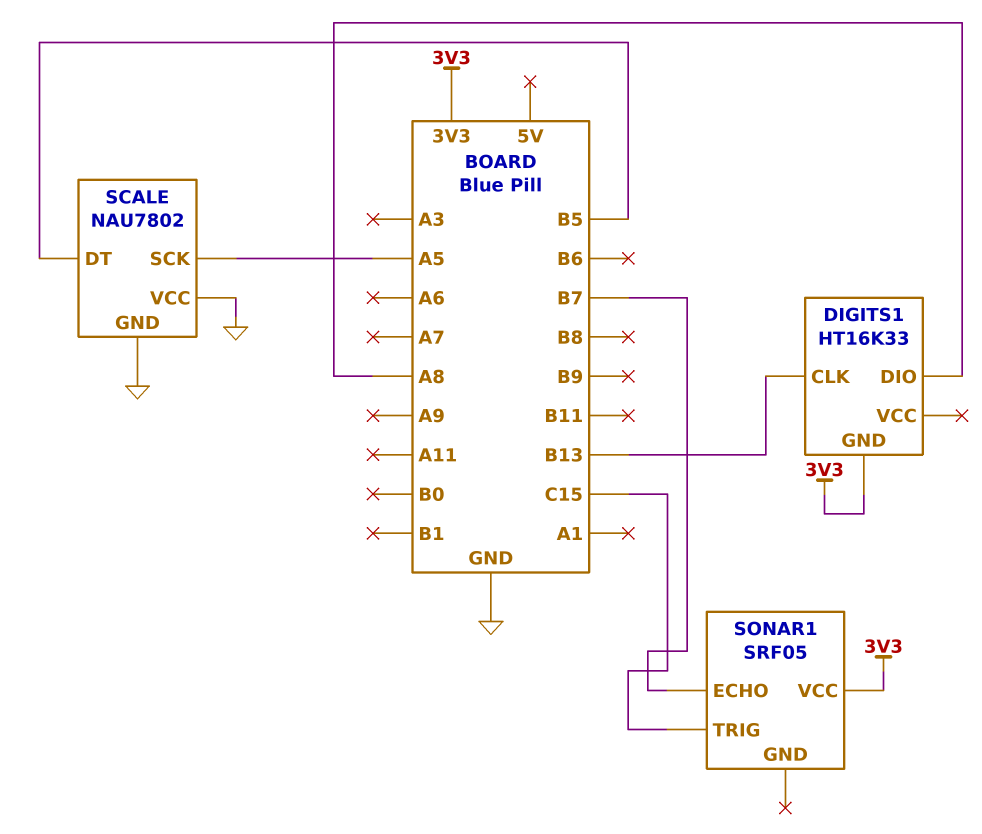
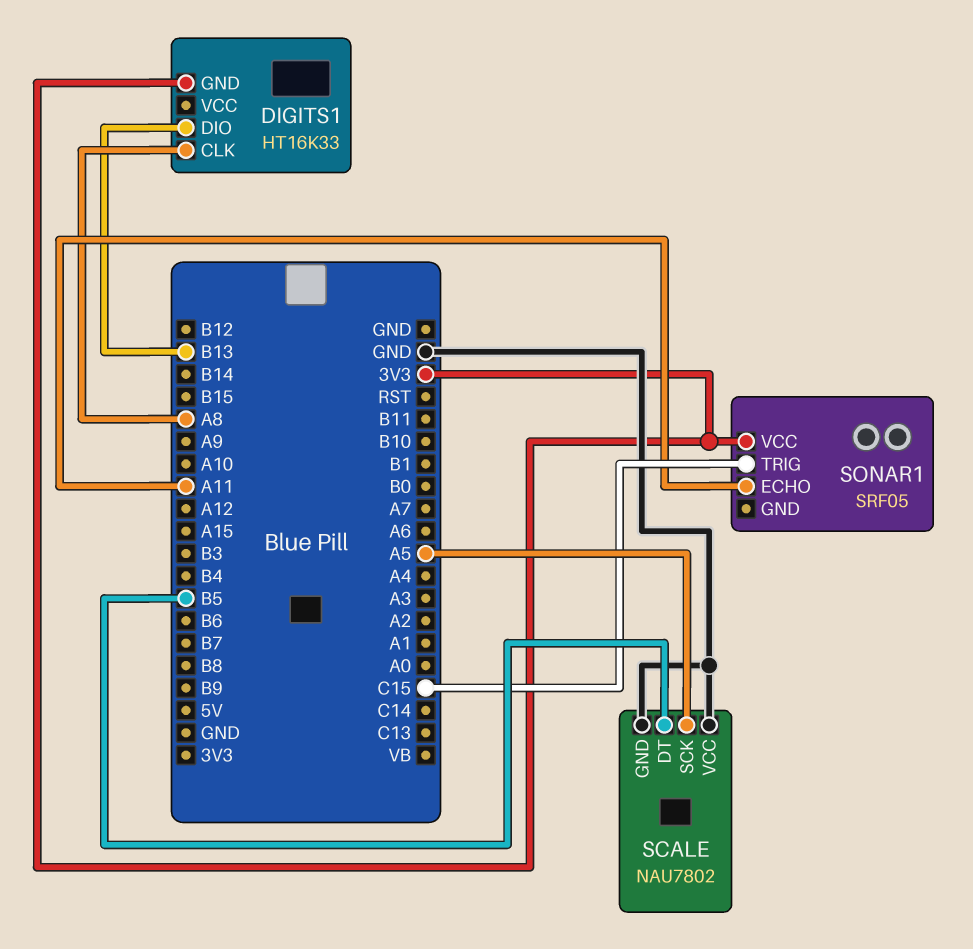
DIGITS1 pin CLK: B13 -> A8
DIGITS1 pin DIO: A8 -> B13
SONAR1 pin ECHO: B7 -> A11

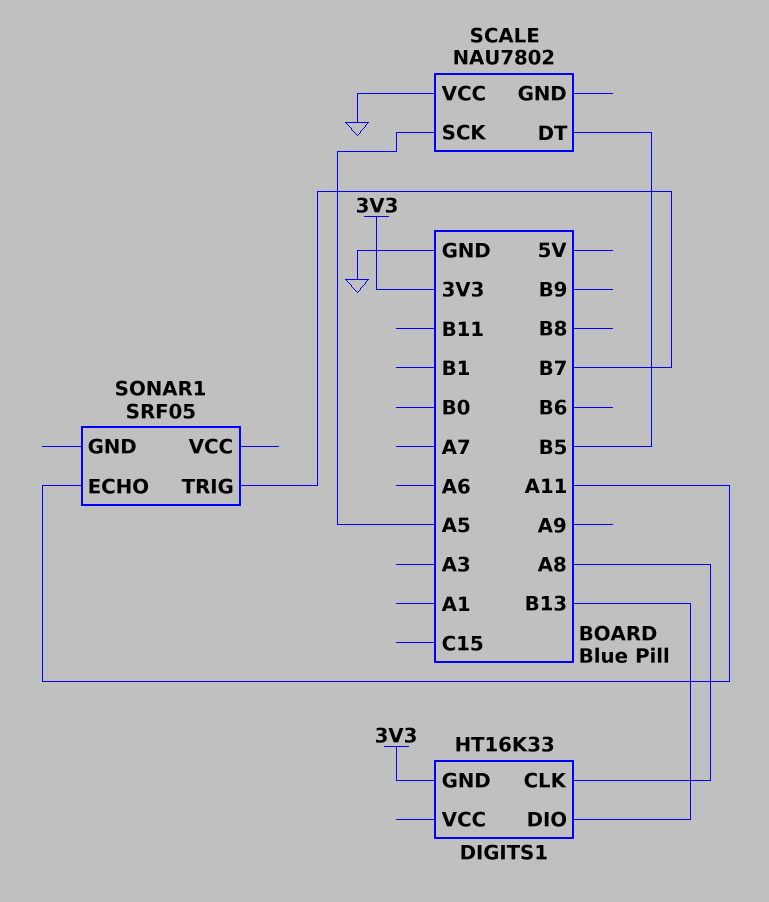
SCALE pin GND: GND -> none
SONAR1 pin TRIG: C15 -> B7
SONAR1 pin VCC: 3V3 -> none

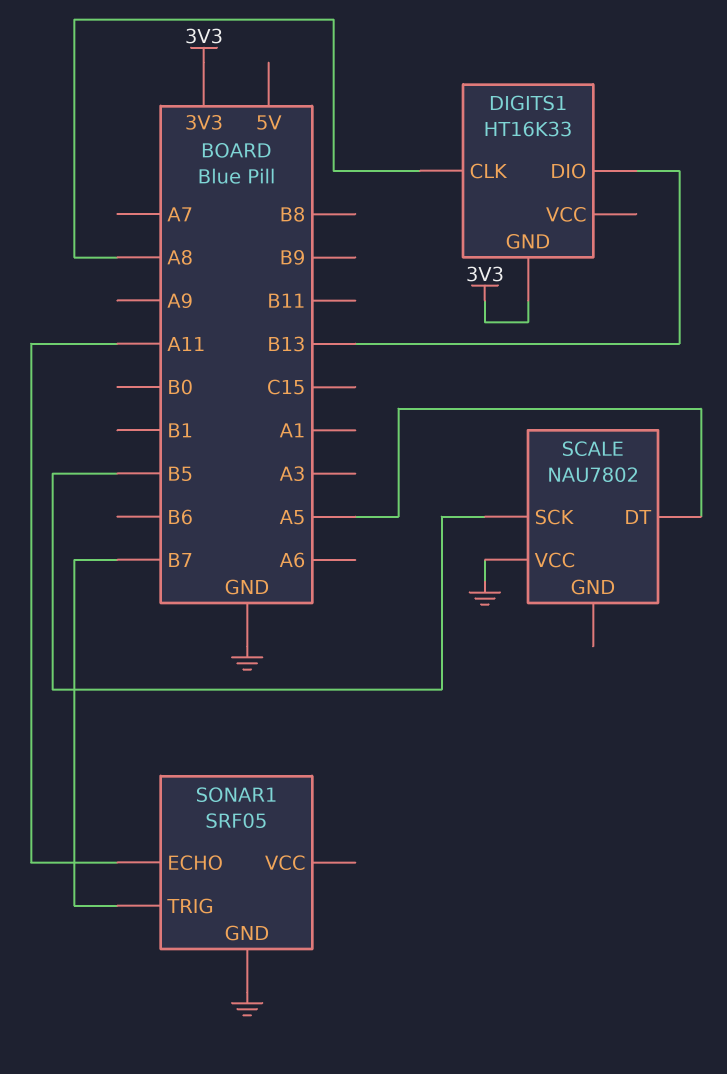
SCALE pin DT: B5 -> A5
SCALE pin SCK: A5 -> B5
SONAR1 pin GND: none -> GND

